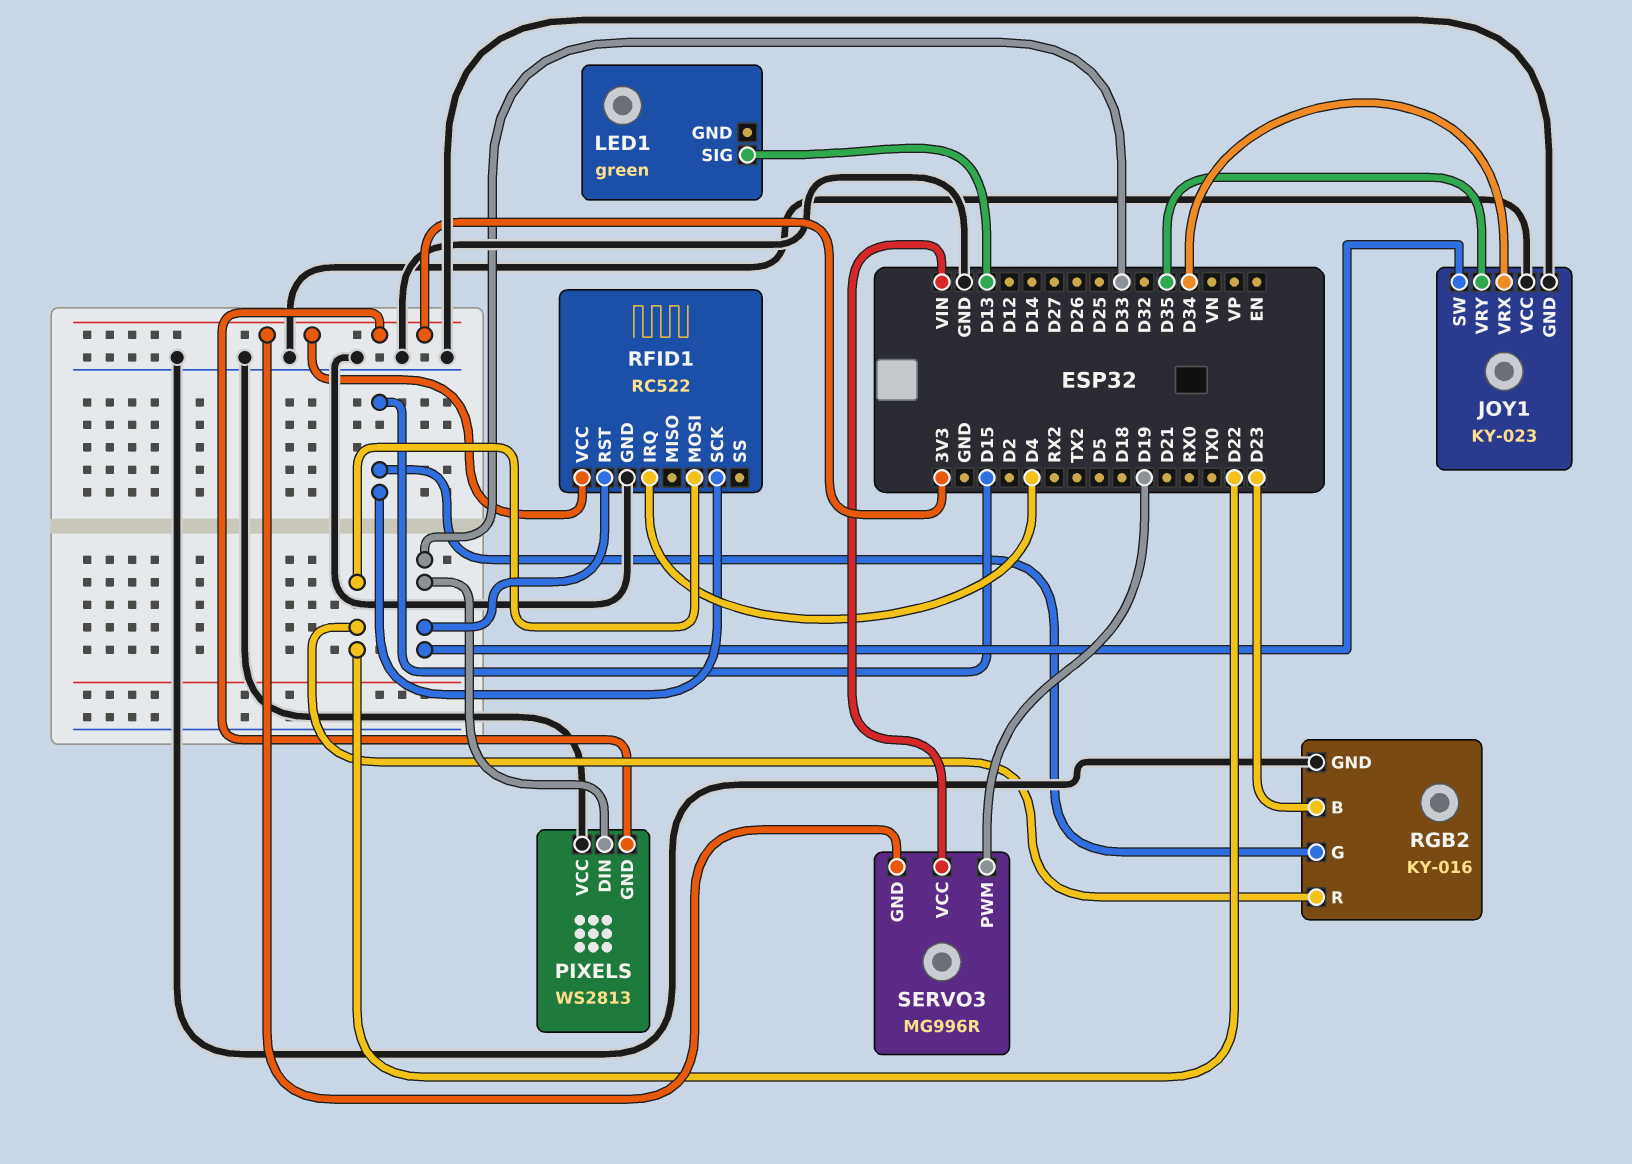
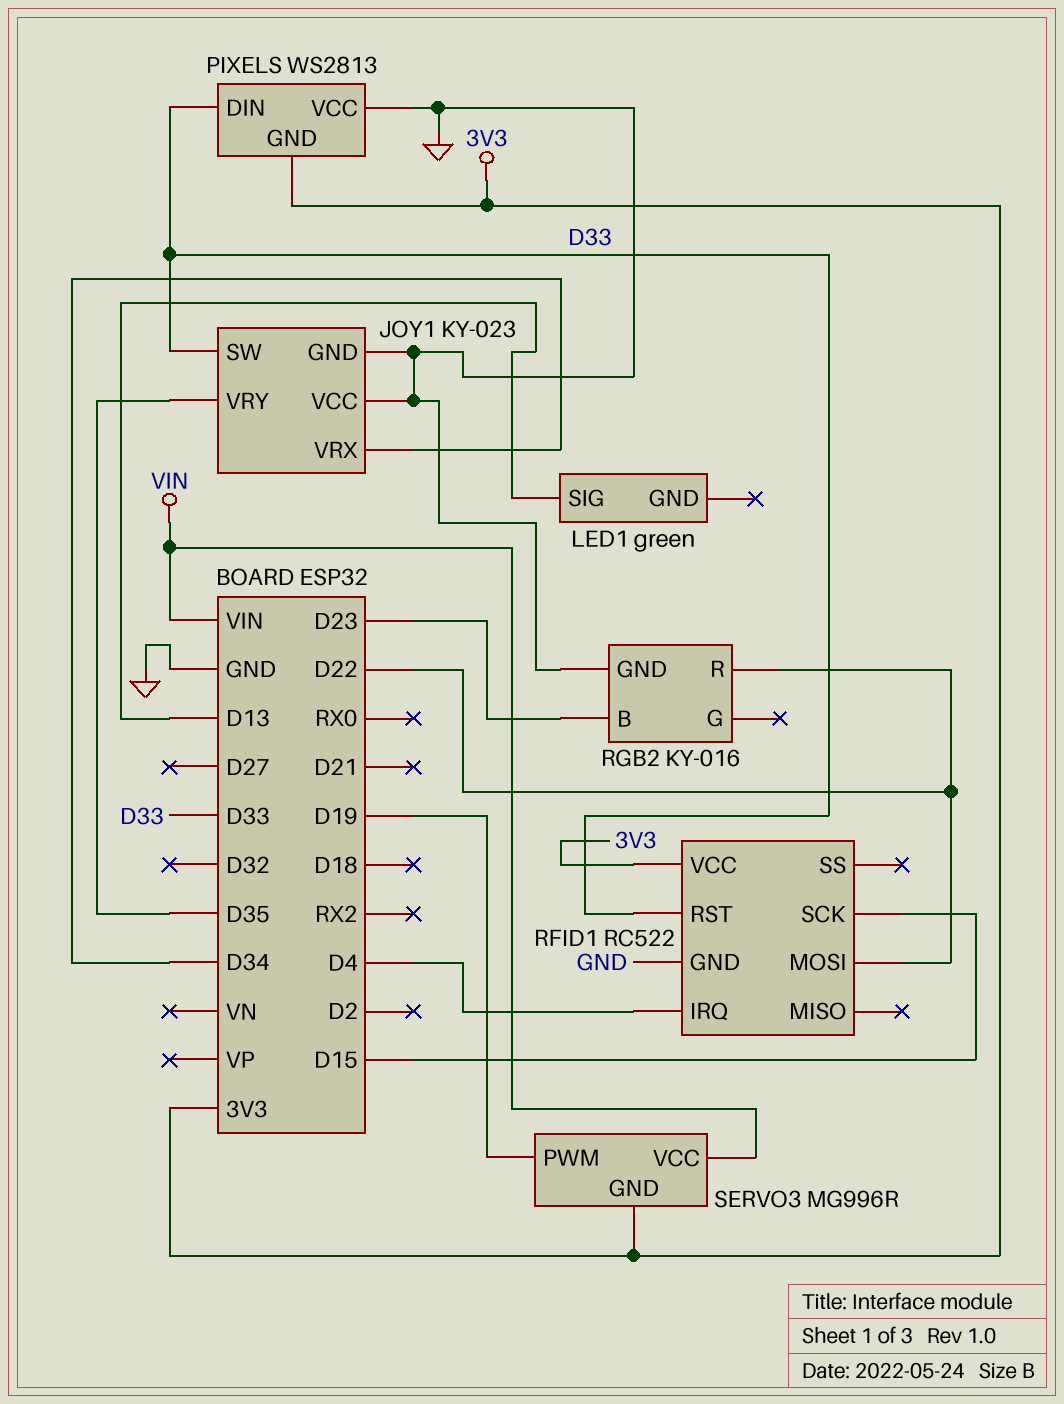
RGB2 pin G: D15 -> none

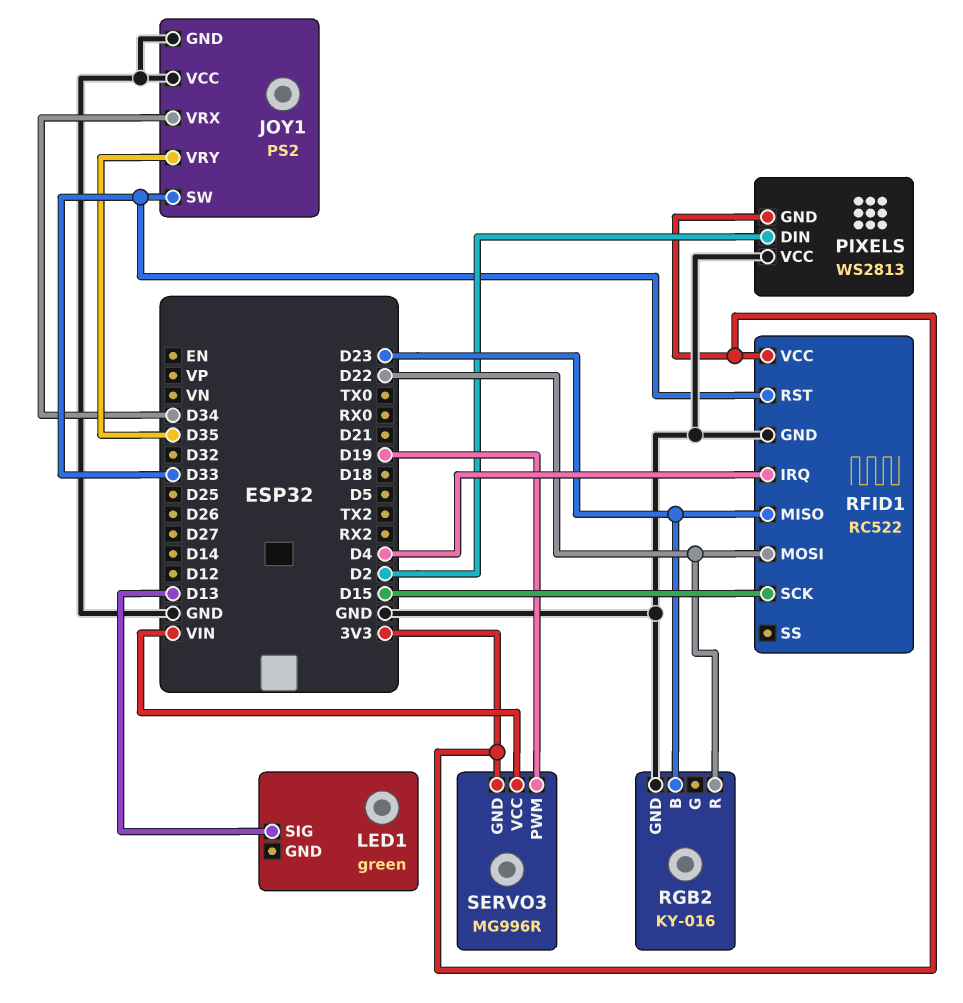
JOY1: KY-023 -> PS2
PIXELS pin DIN: D33 -> D2
RFID1 pin MISO: none -> D23

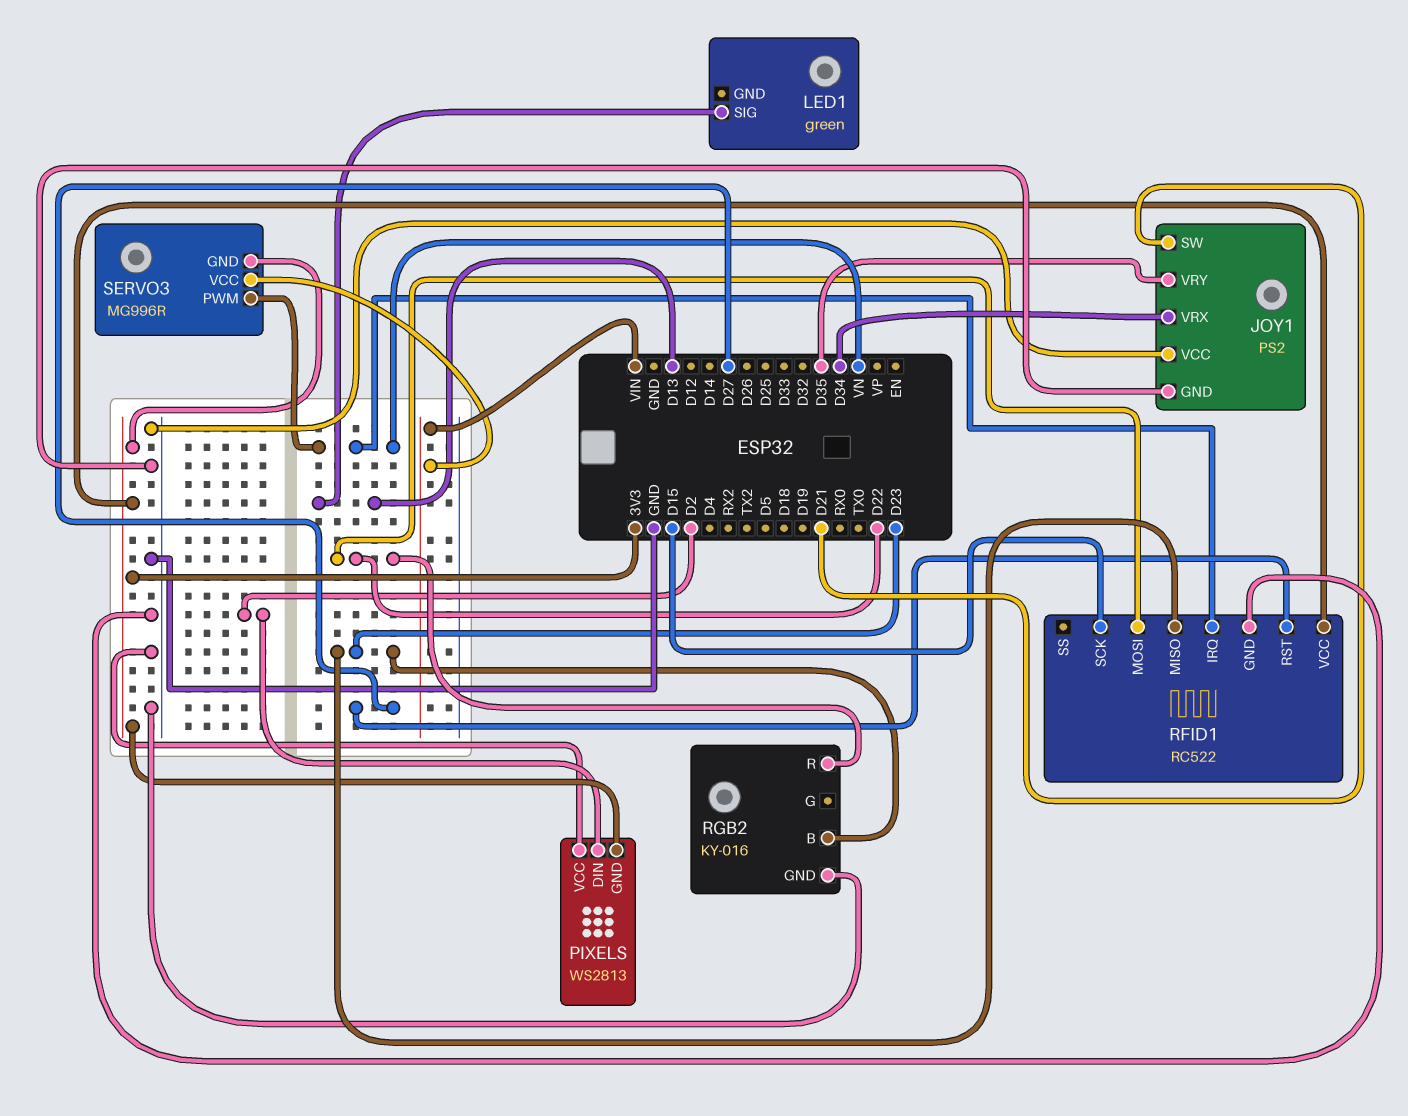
JOY1 pin SW: D33 -> D21
RFID1 pin IRQ: D4 -> VN
RFID1 pin RST: D33 -> D27
SERVO3 pin PWM: D19 -> VN

